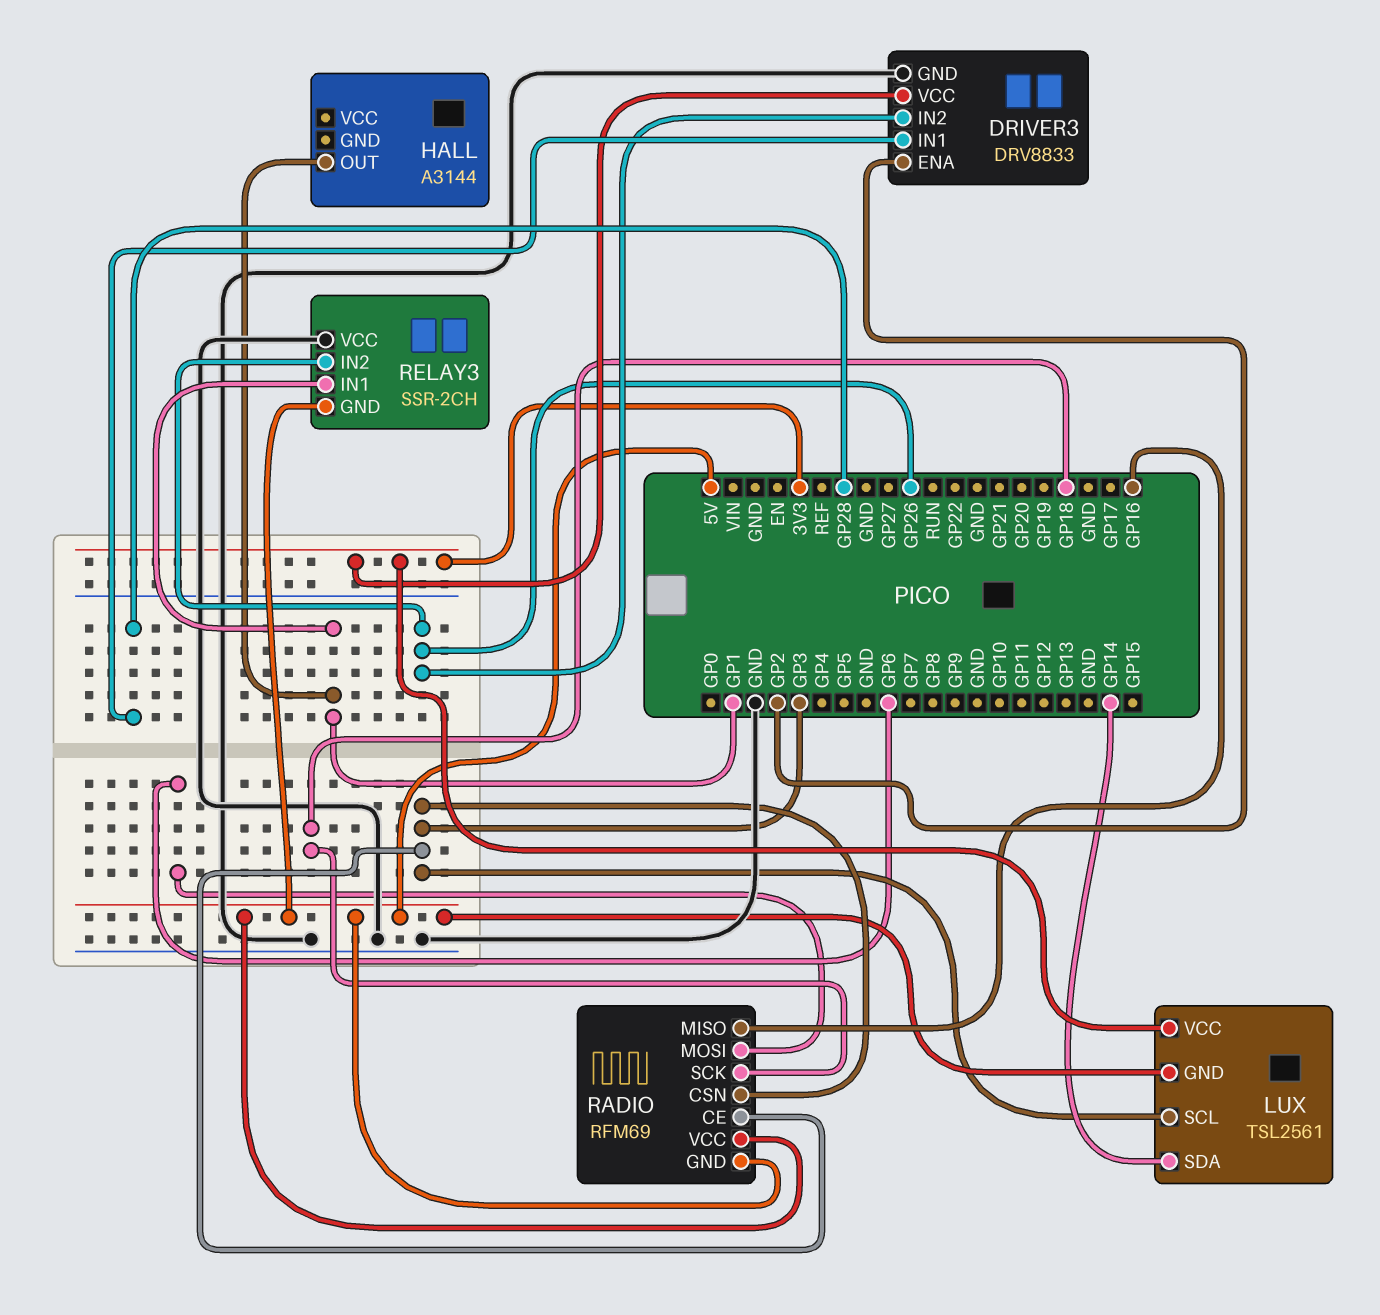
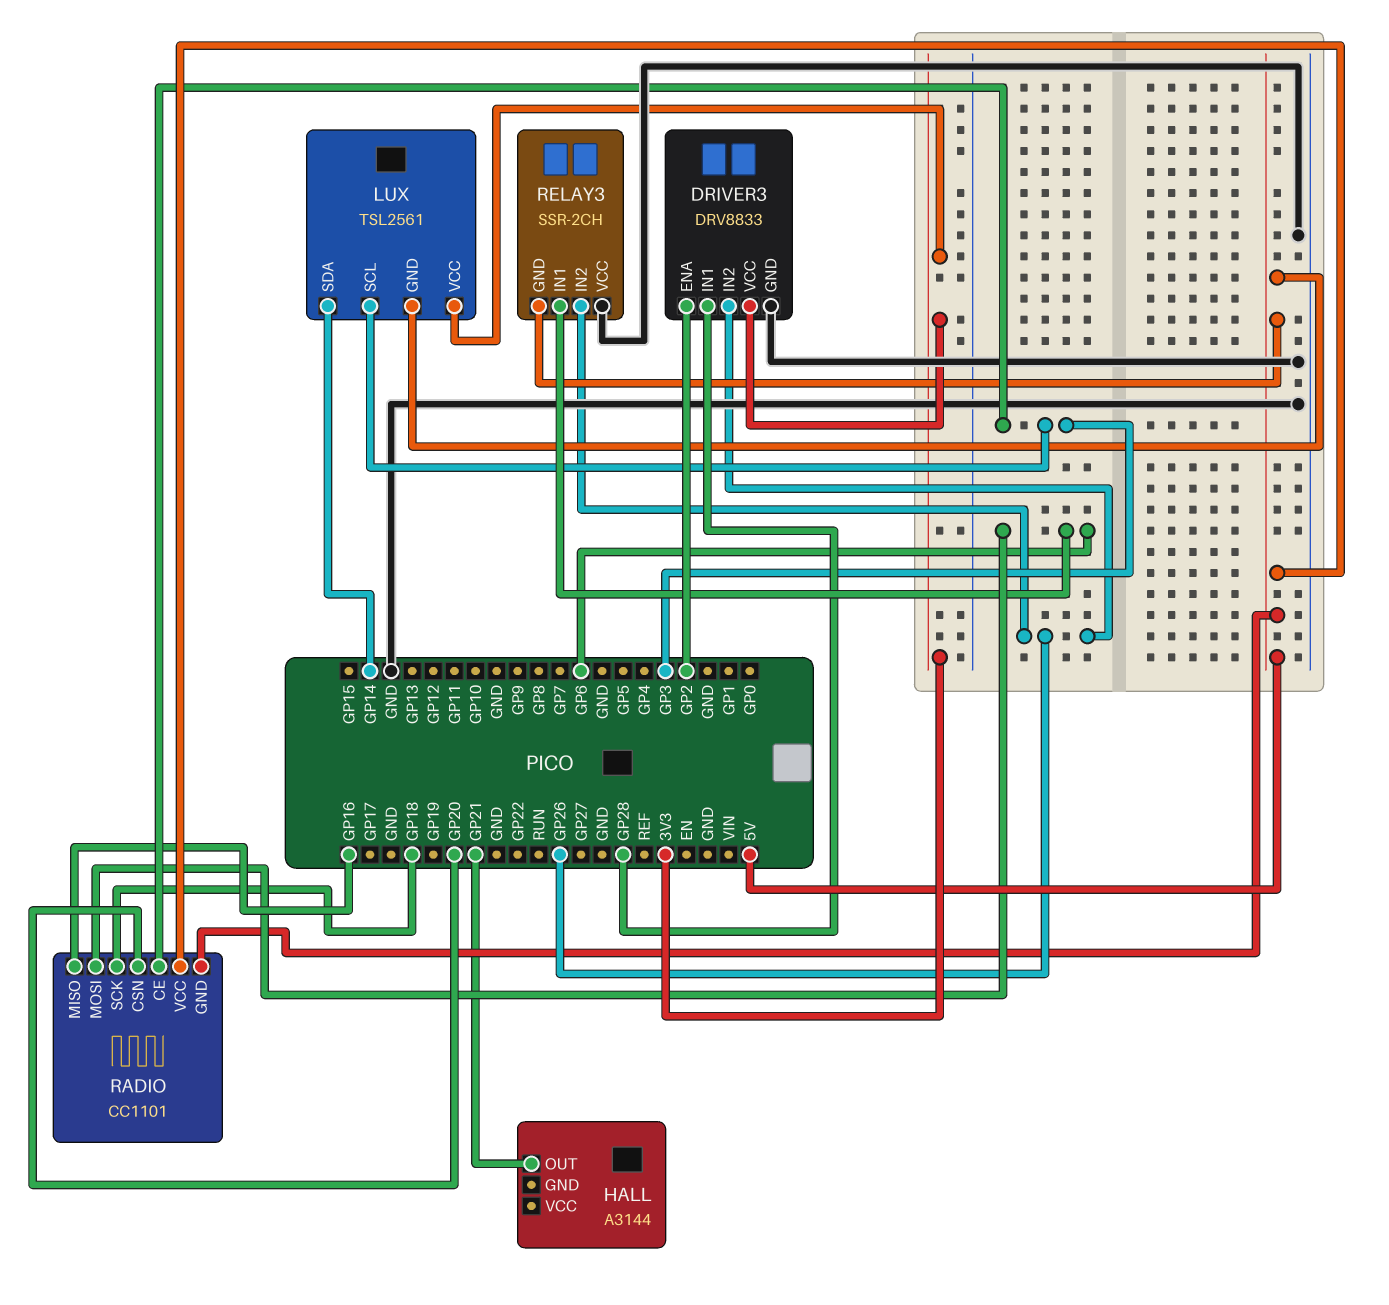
HALL pin OUT: GP1 -> GP21
RADIO: RFM69 -> CC1101
RADIO pin CSN: GP3 -> GP20
RELAY3 pin IN1: GP1 -> GP6

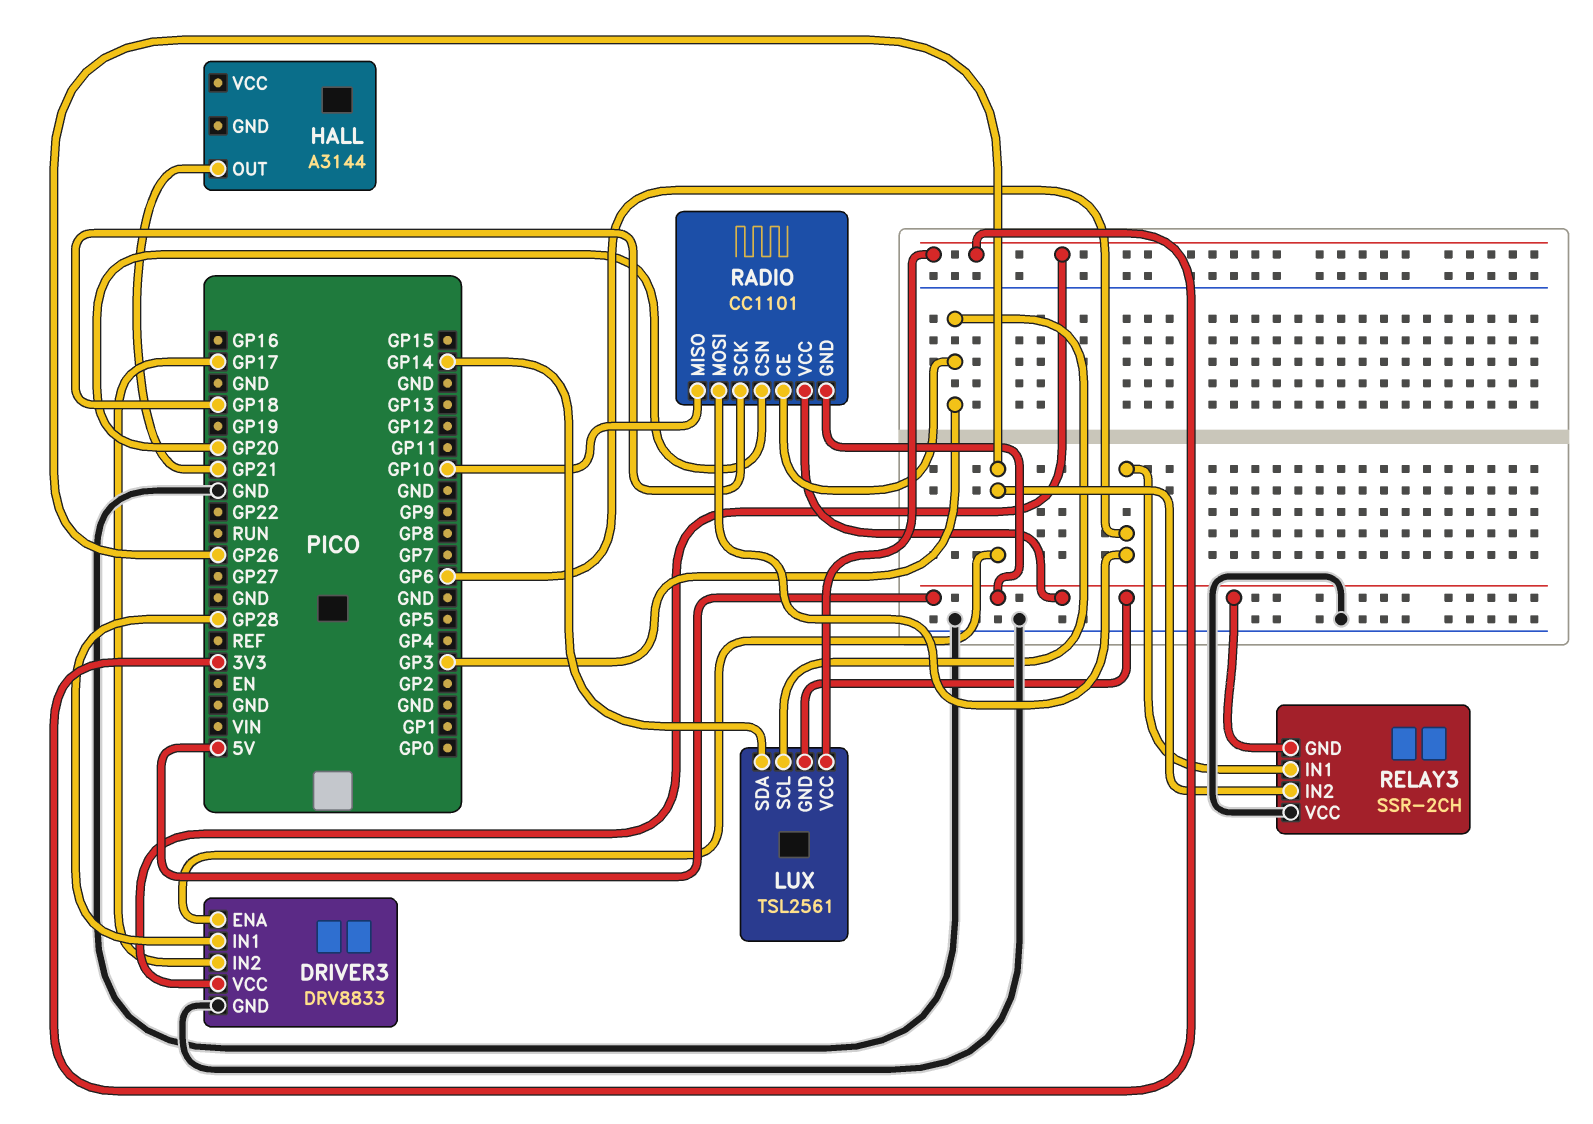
DRIVER3 pin ENA: GP2 -> GP26
DRIVER3 pin IN2: GP26 -> GP17
RADIO pin MISO: GP16 -> GP10

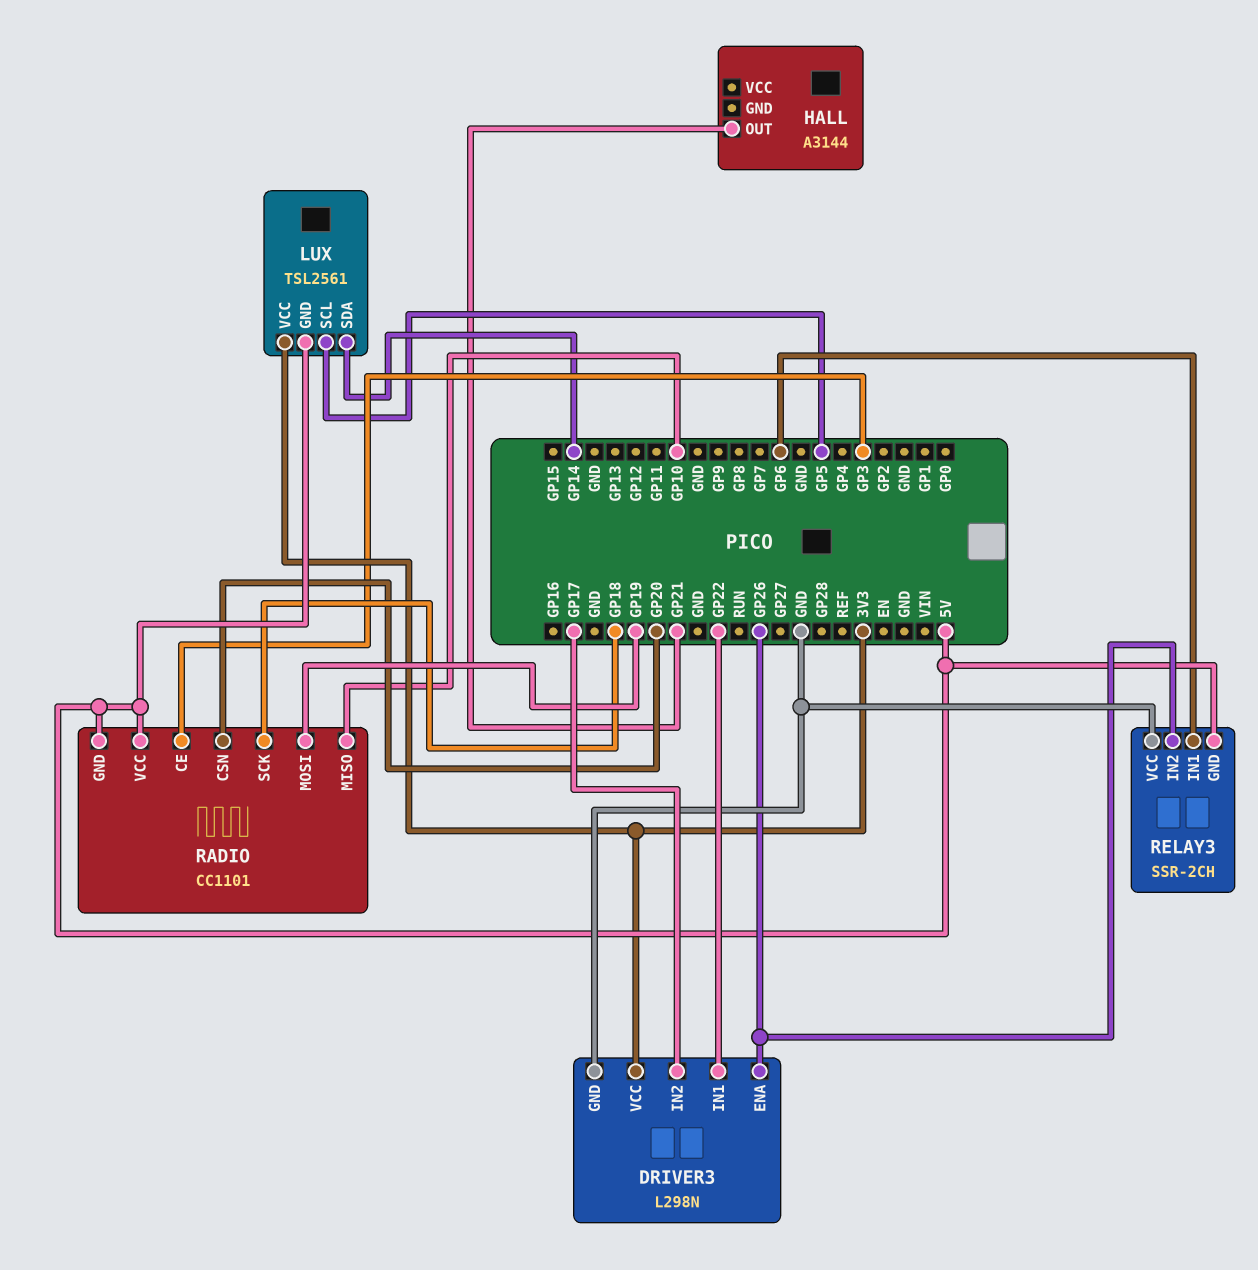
DRIVER3: DRV8833 -> L298N
DRIVER3 pin IN1: GP28 -> GP22
LUX pin SCL: GP3 -> GP5
RADIO pin MOSI: GP6 -> GP19

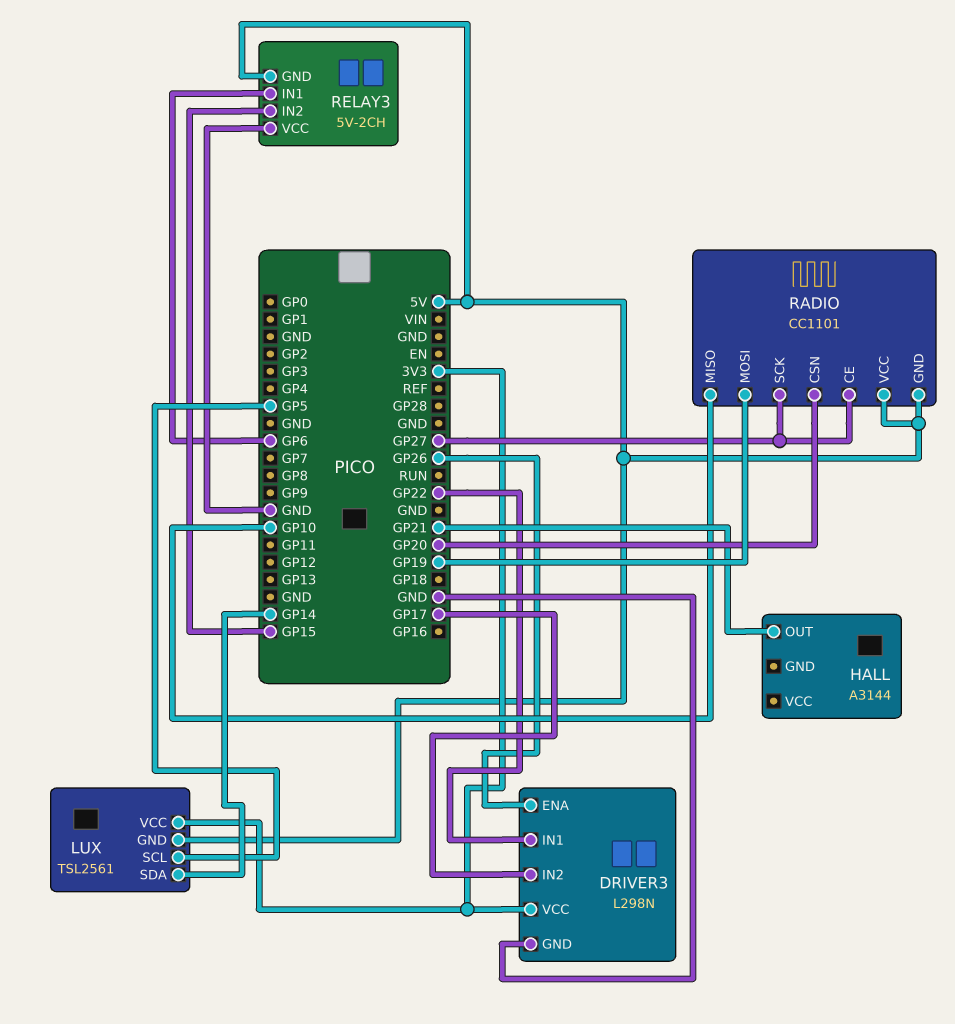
RADIO pin CE: GP3 -> GP27
RADIO pin SCK: GP18 -> GP27
RELAY3: SSR-2CH -> 5V-2CH
RELAY3 pin IN2: GP26 -> GP15

